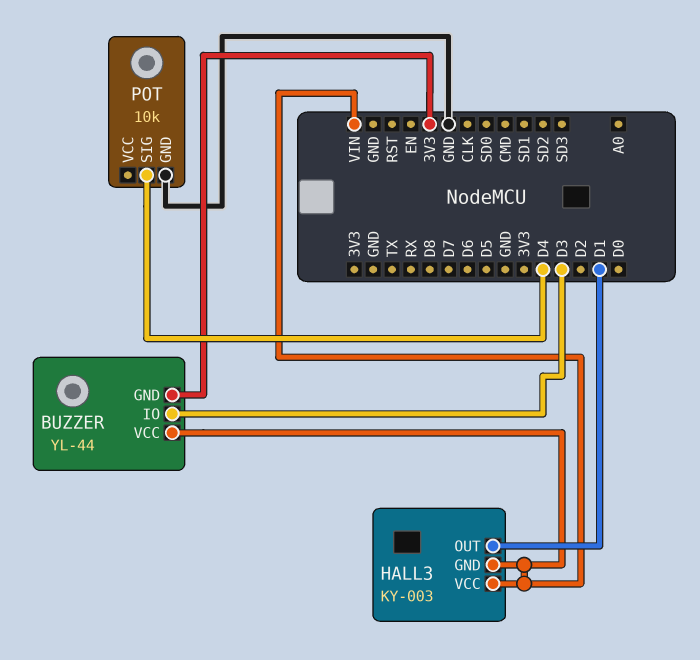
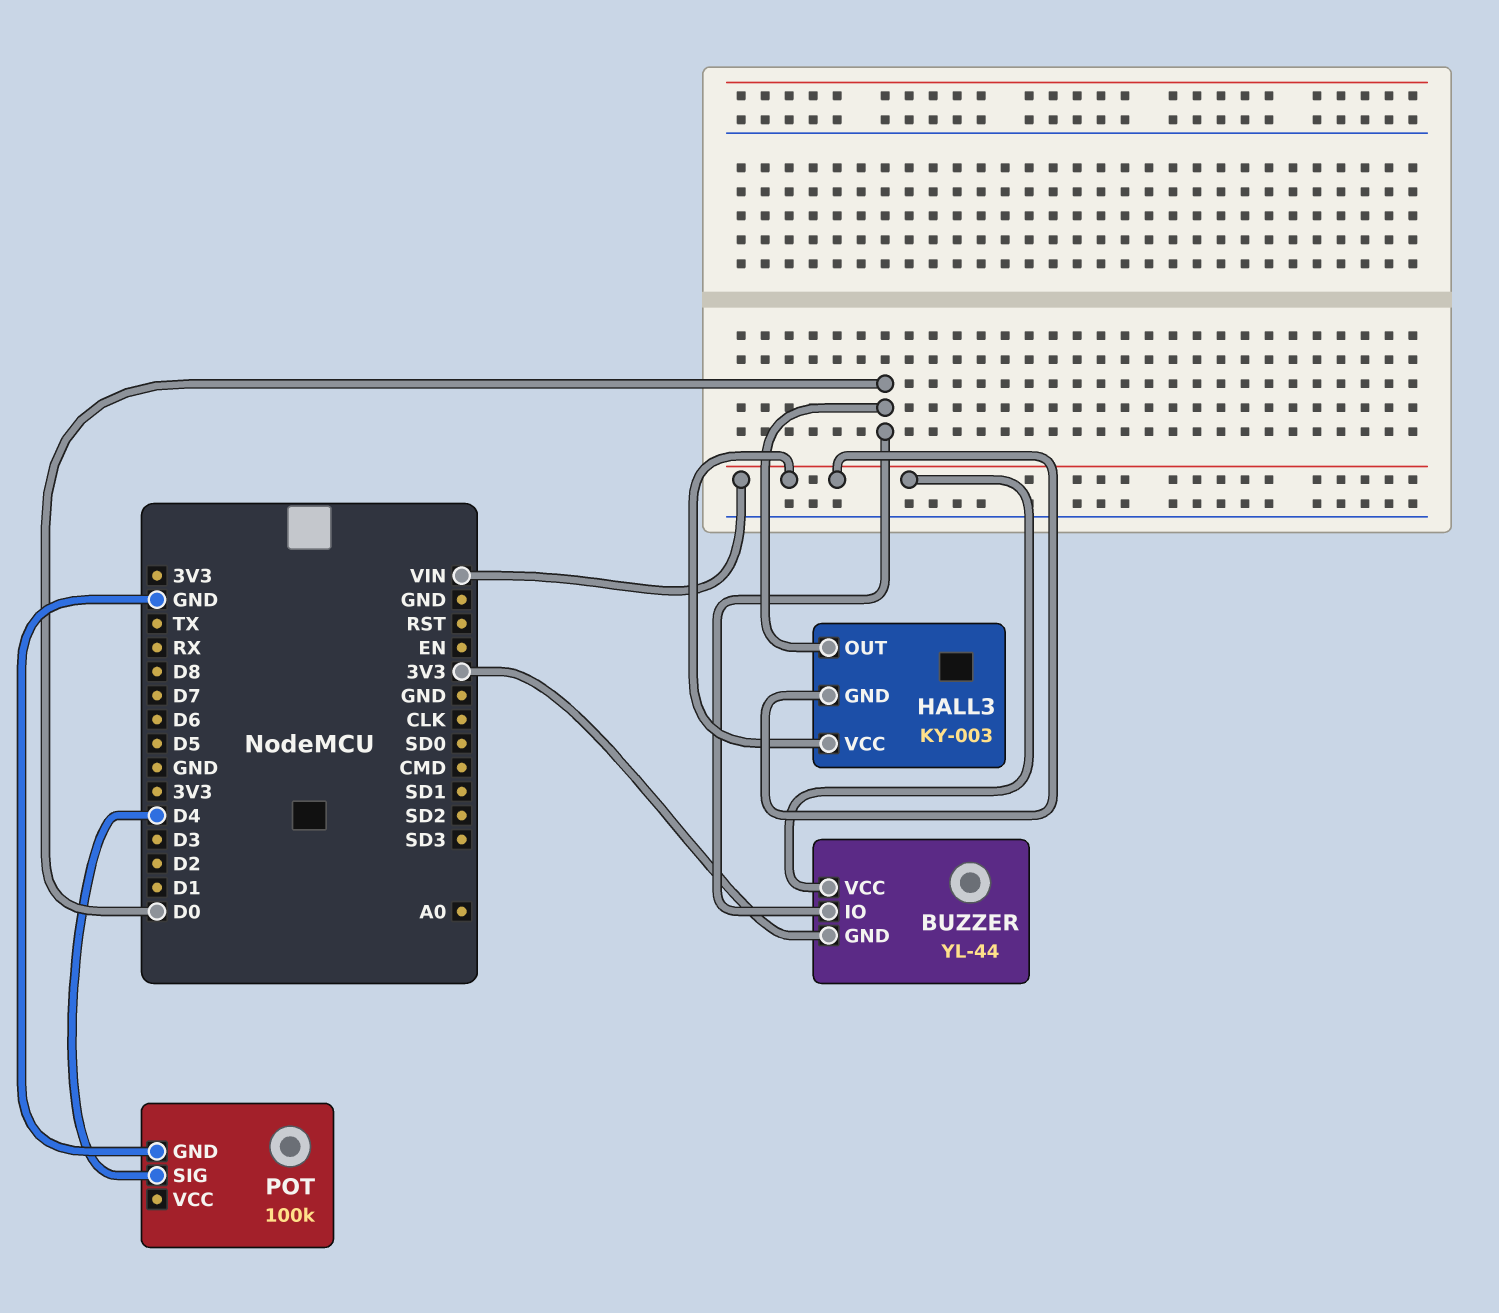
BUZZER pin IO: D3 -> D0
HALL3 pin OUT: D1 -> D0
POT: 10k -> 100k

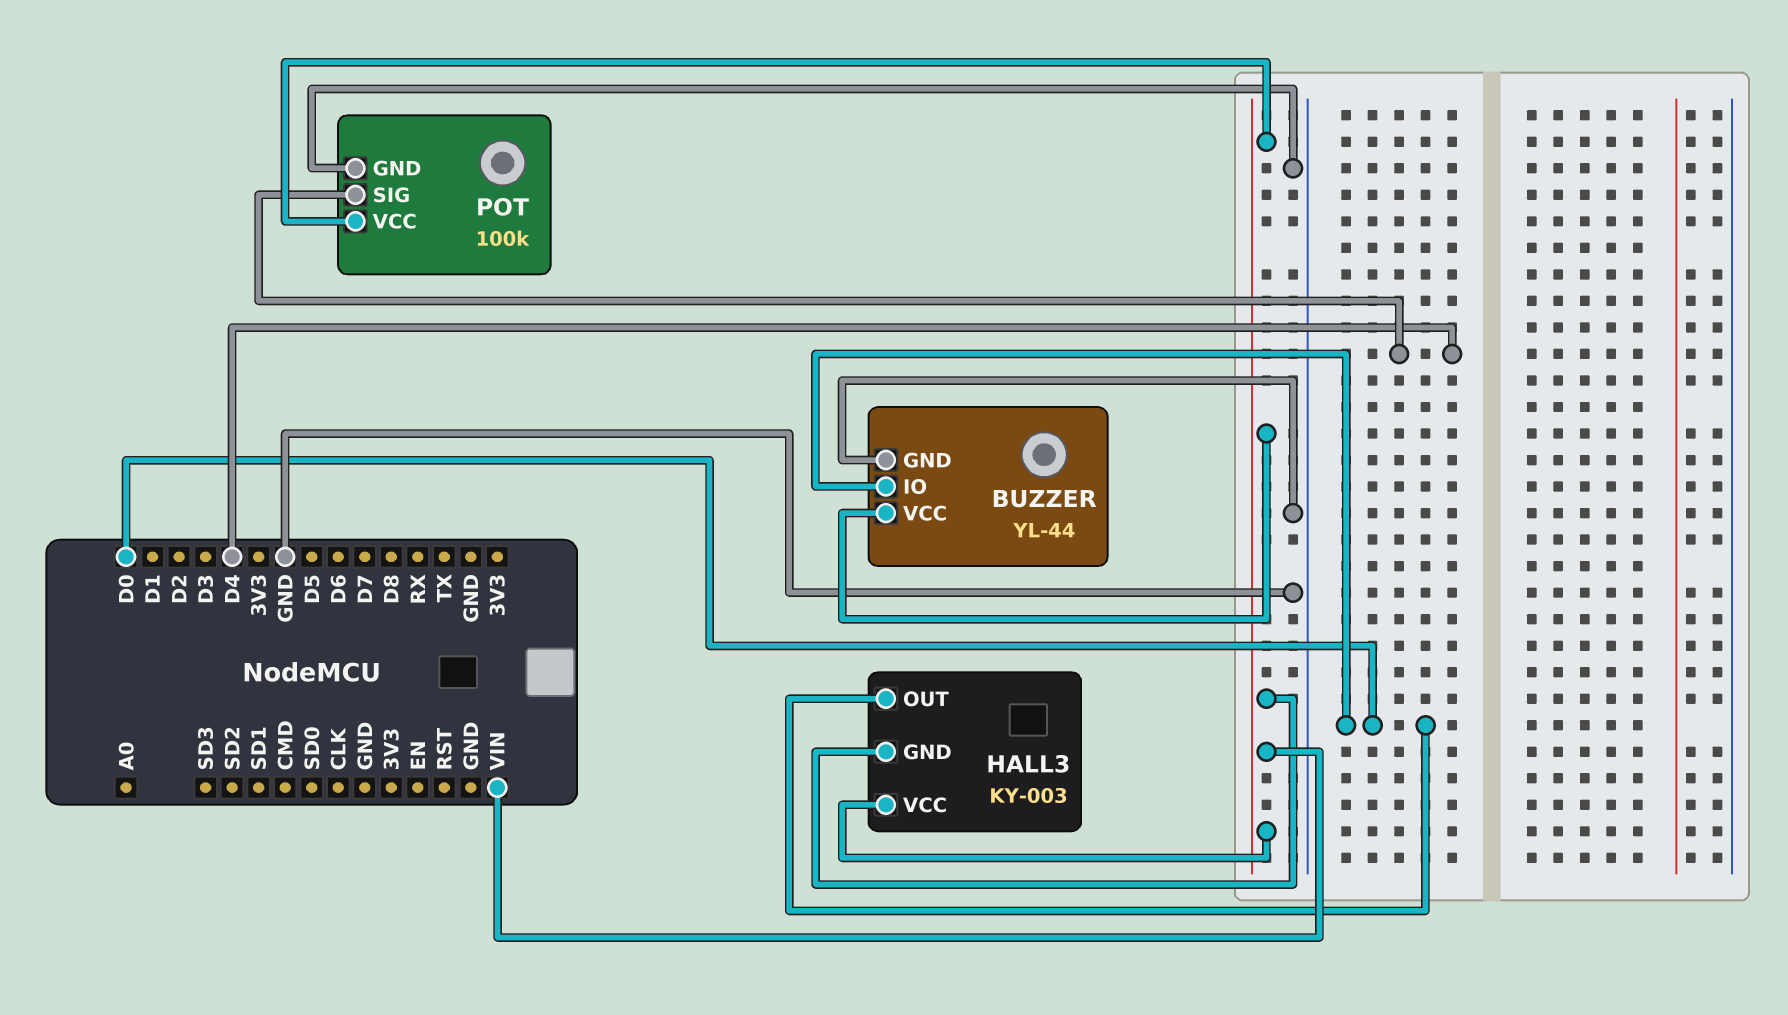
BUZZER pin GND: 3V3 -> GND
POT pin VCC: none -> VIN

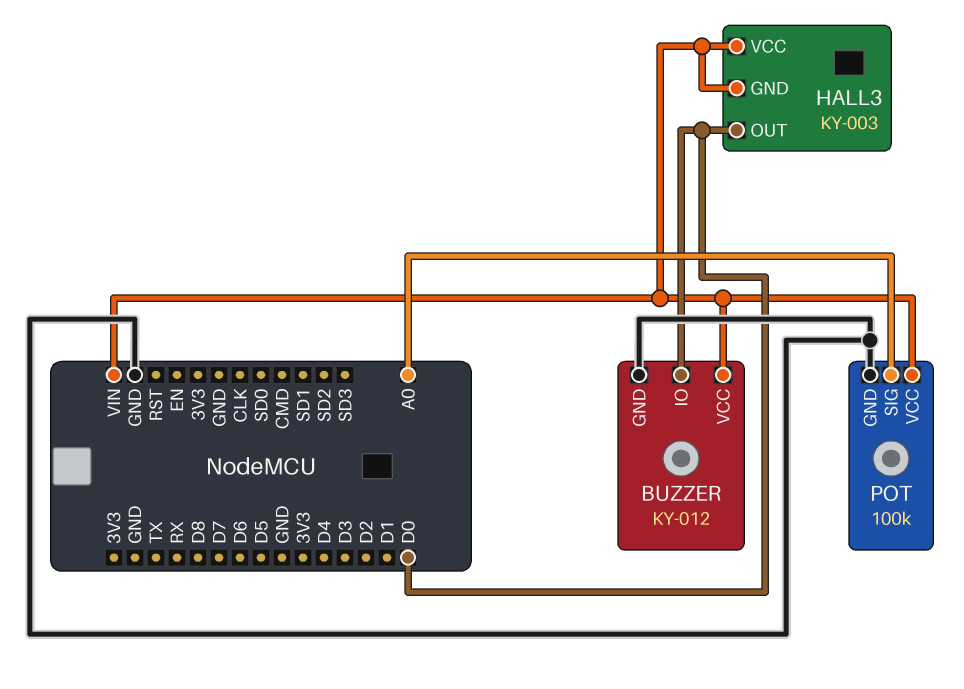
BUZZER: YL-44 -> KY-012
POT pin SIG: D4 -> A0

